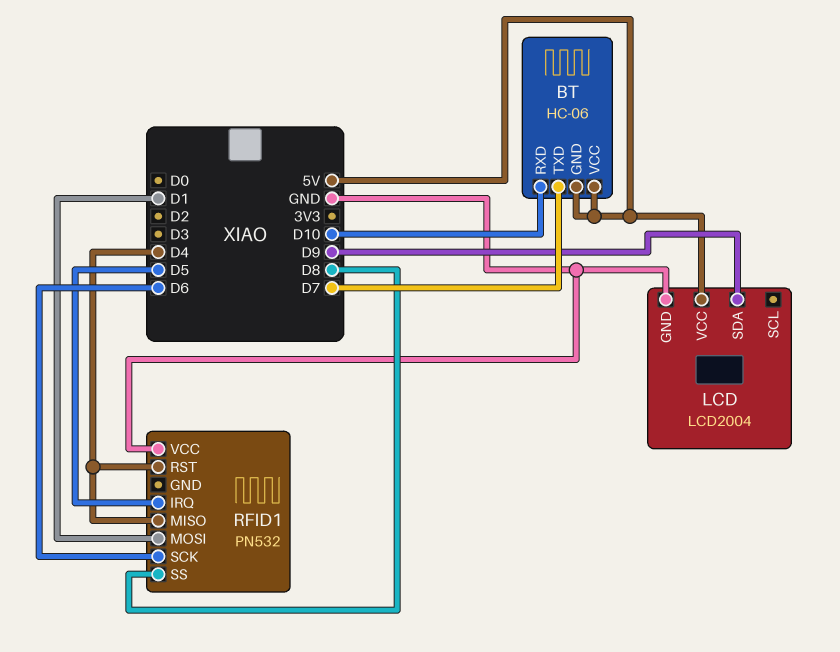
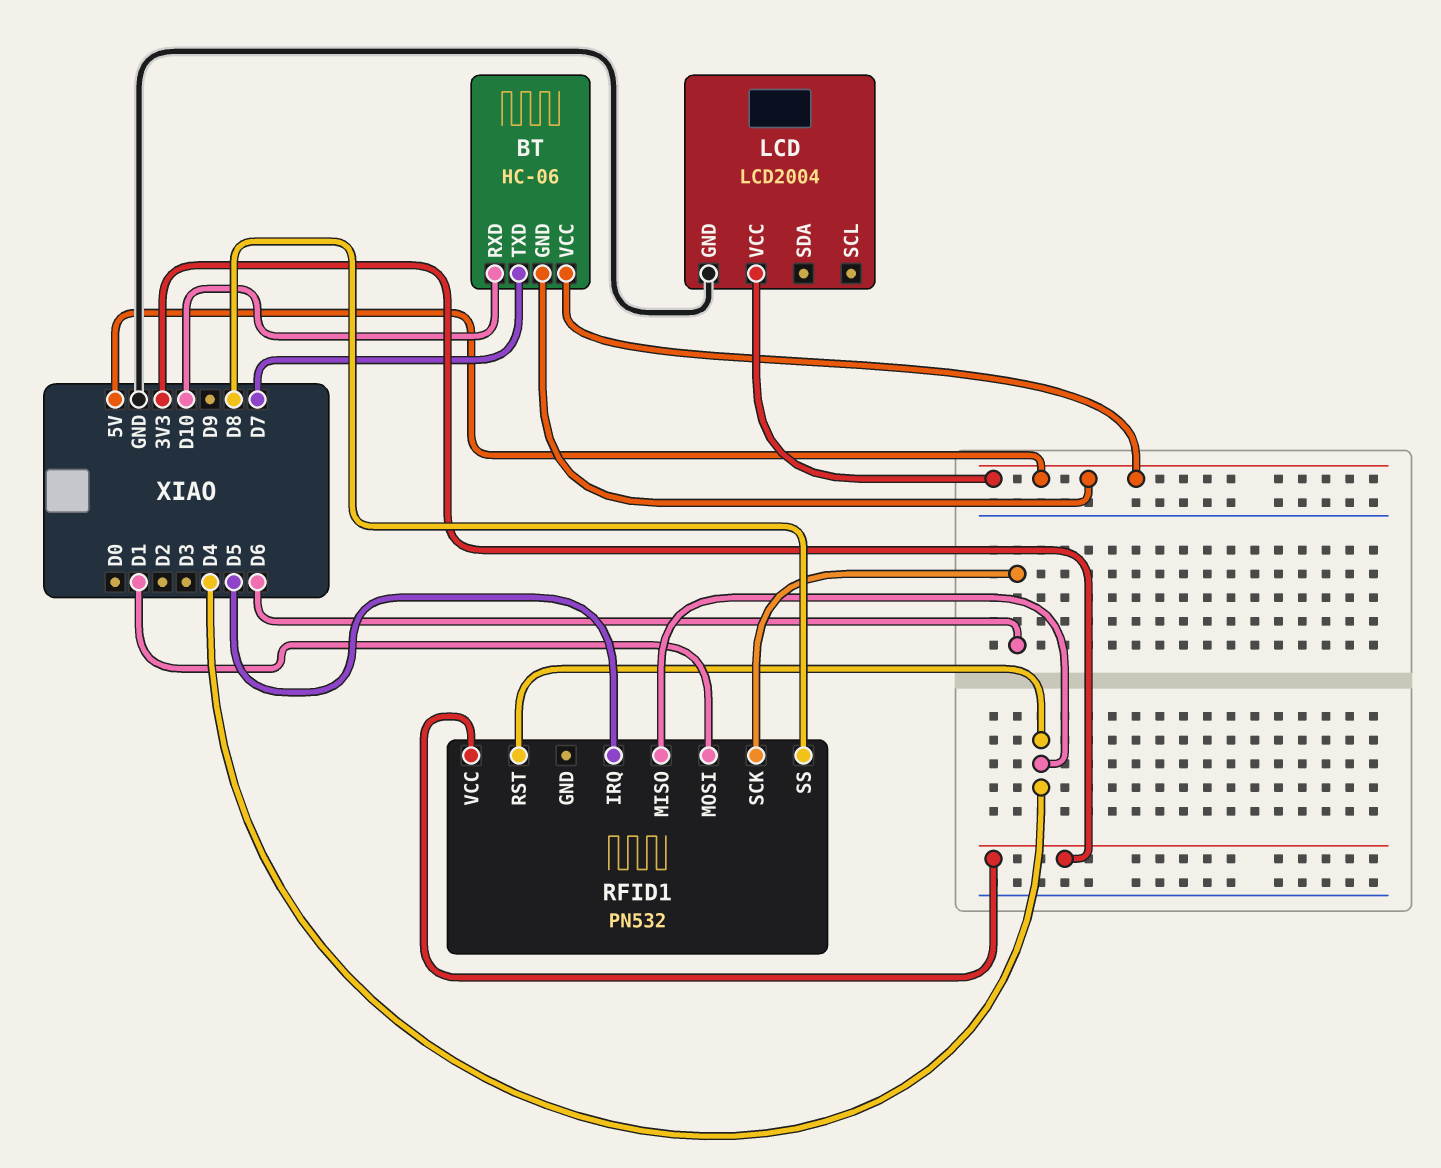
LCD pin SDA: D9 -> none
RFID1 pin VCC: GND -> 3V3

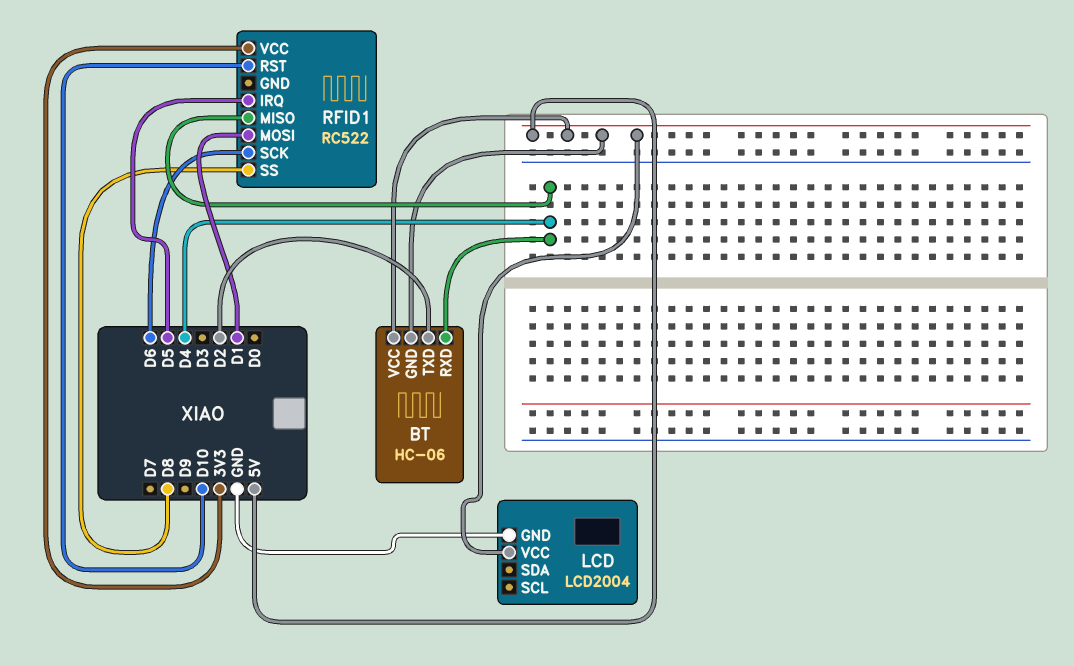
BT pin RXD: D10 -> D4
BT pin TXD: D7 -> D2
RFID1: PN532 -> RC522
RFID1 pin RST: D4 -> D10

